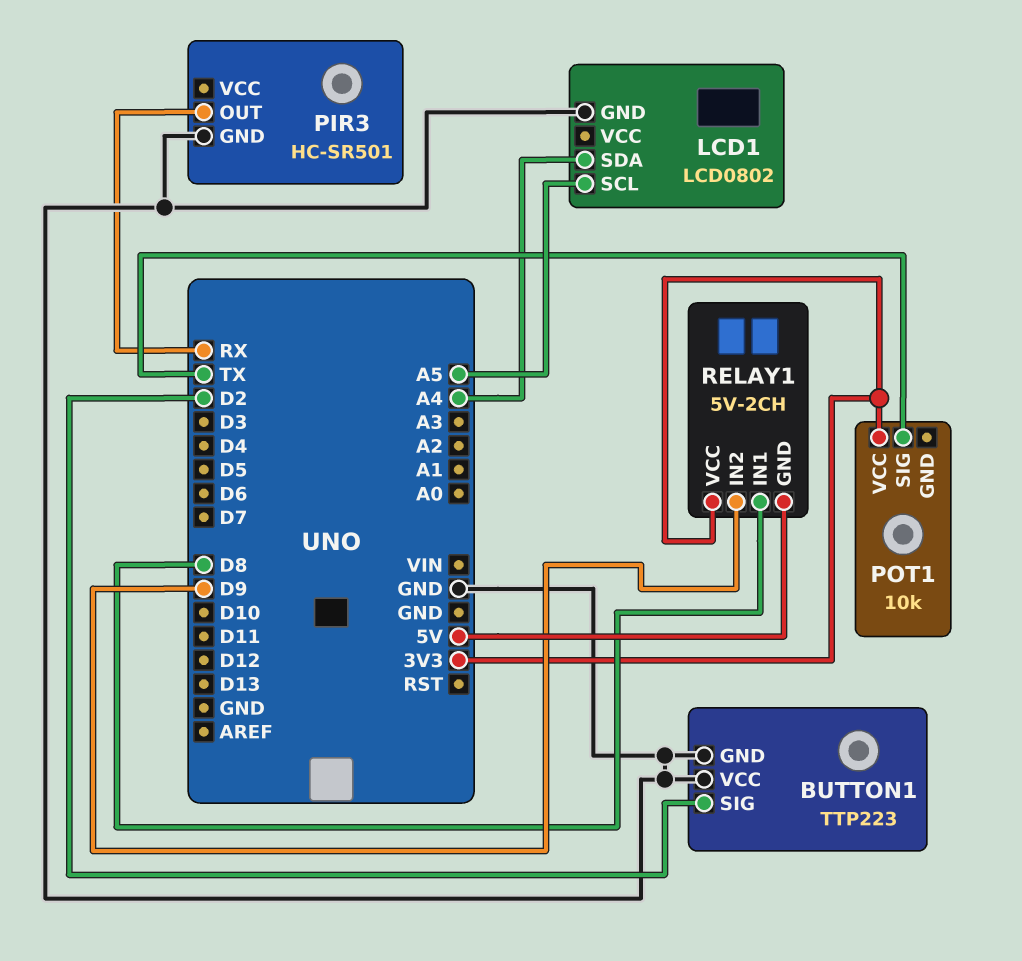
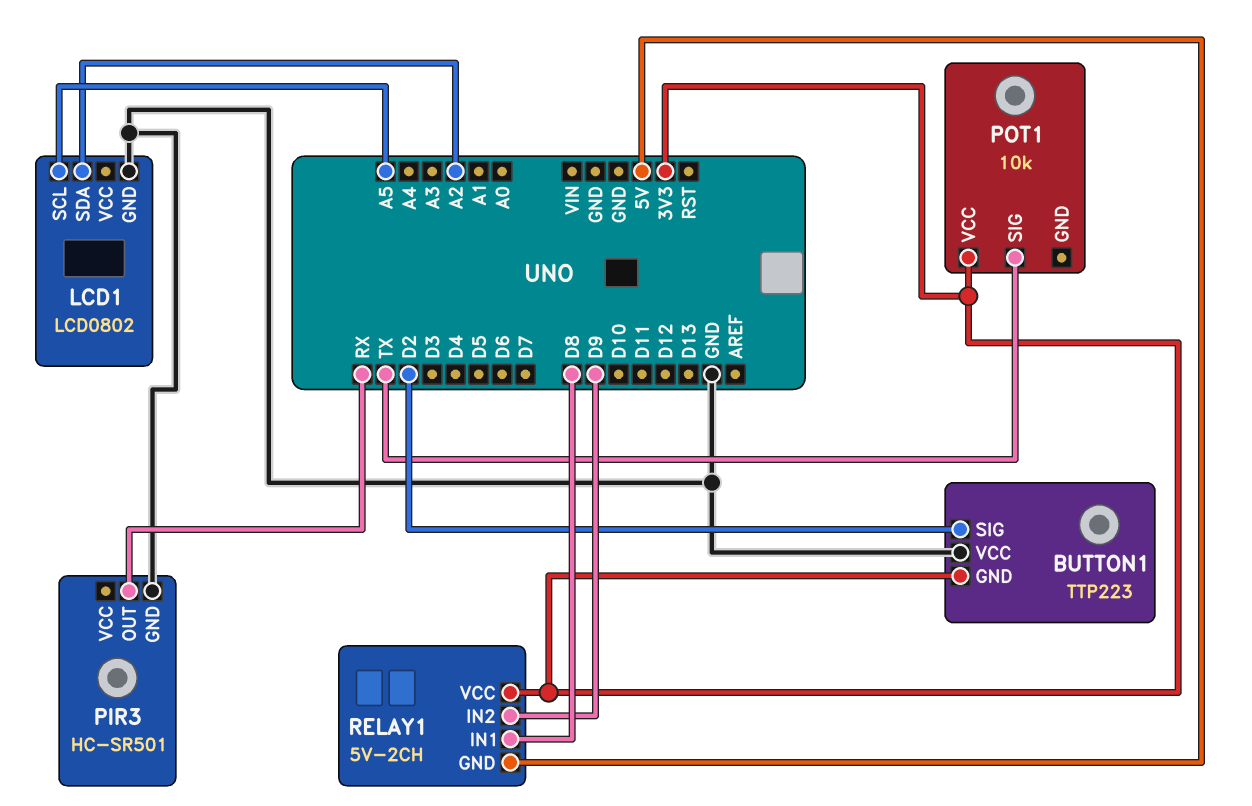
BUTTON1 pin GND: GND -> 3V3
LCD1 pin SDA: A4 -> A2

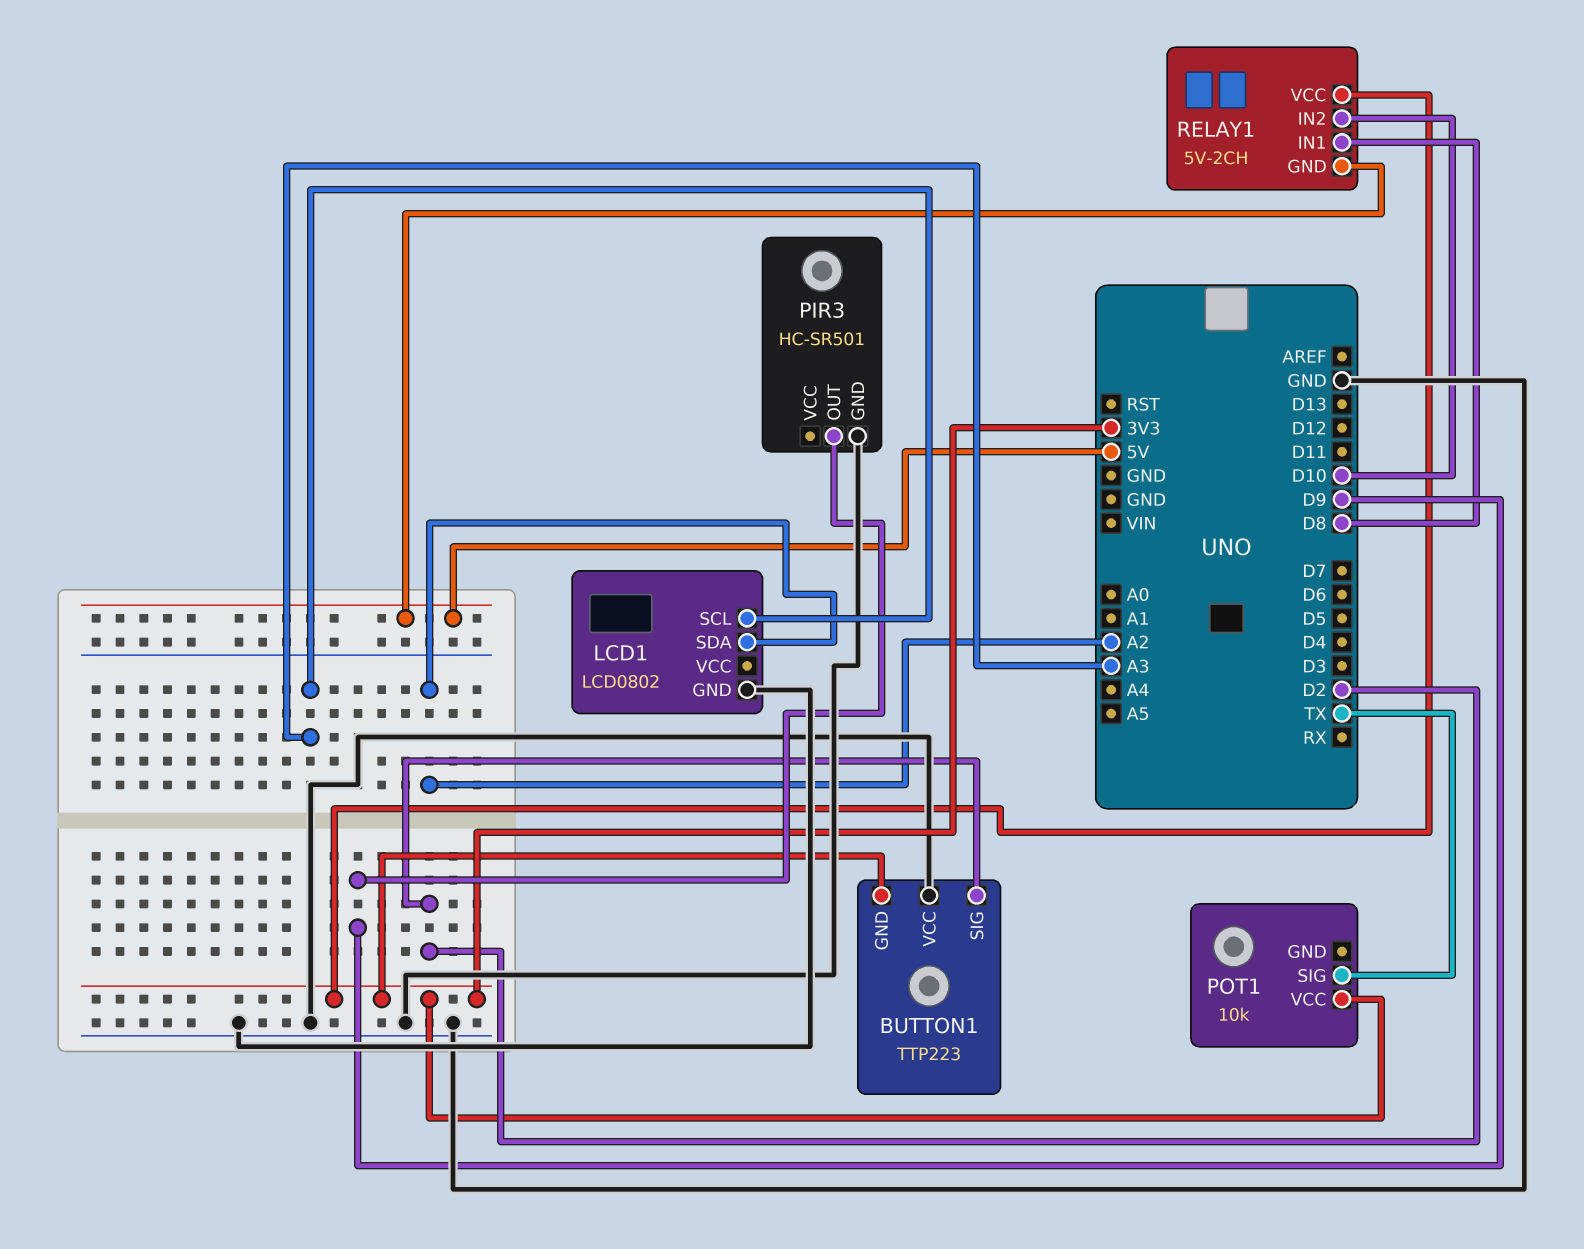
LCD1 pin SCL: A5 -> A3
PIR3 pin OUT: RX -> D9
RELAY1 pin IN2: D9 -> D10

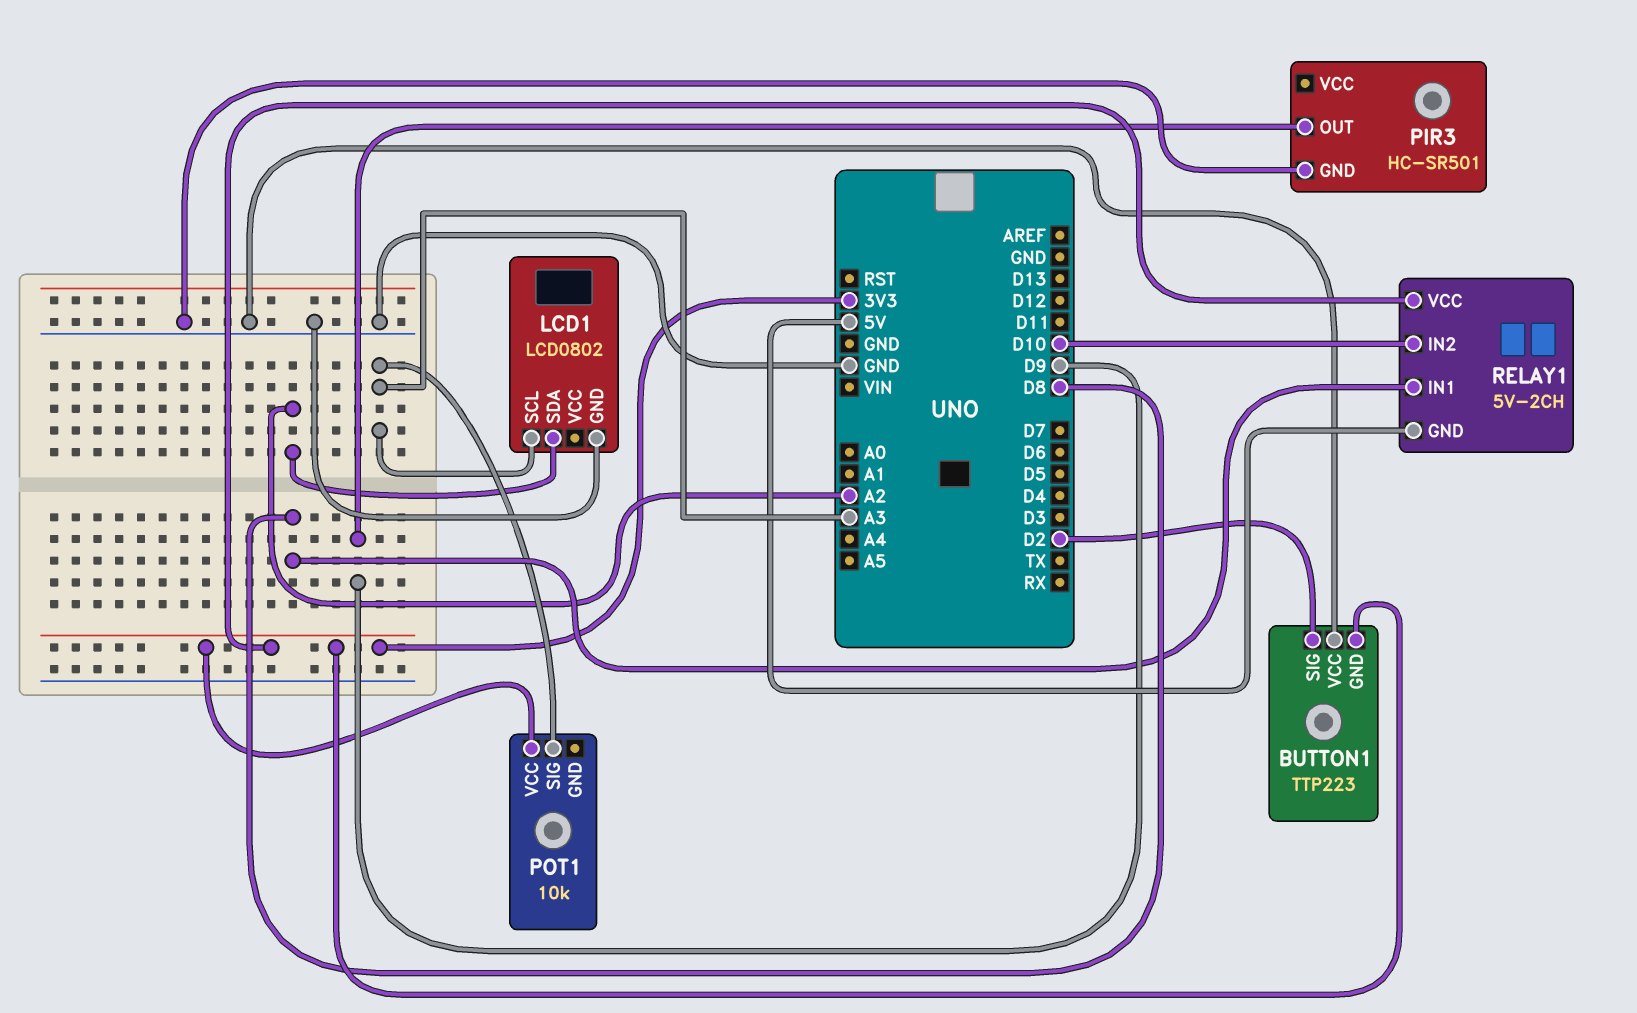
POT1 pin SIG: TX -> A3

